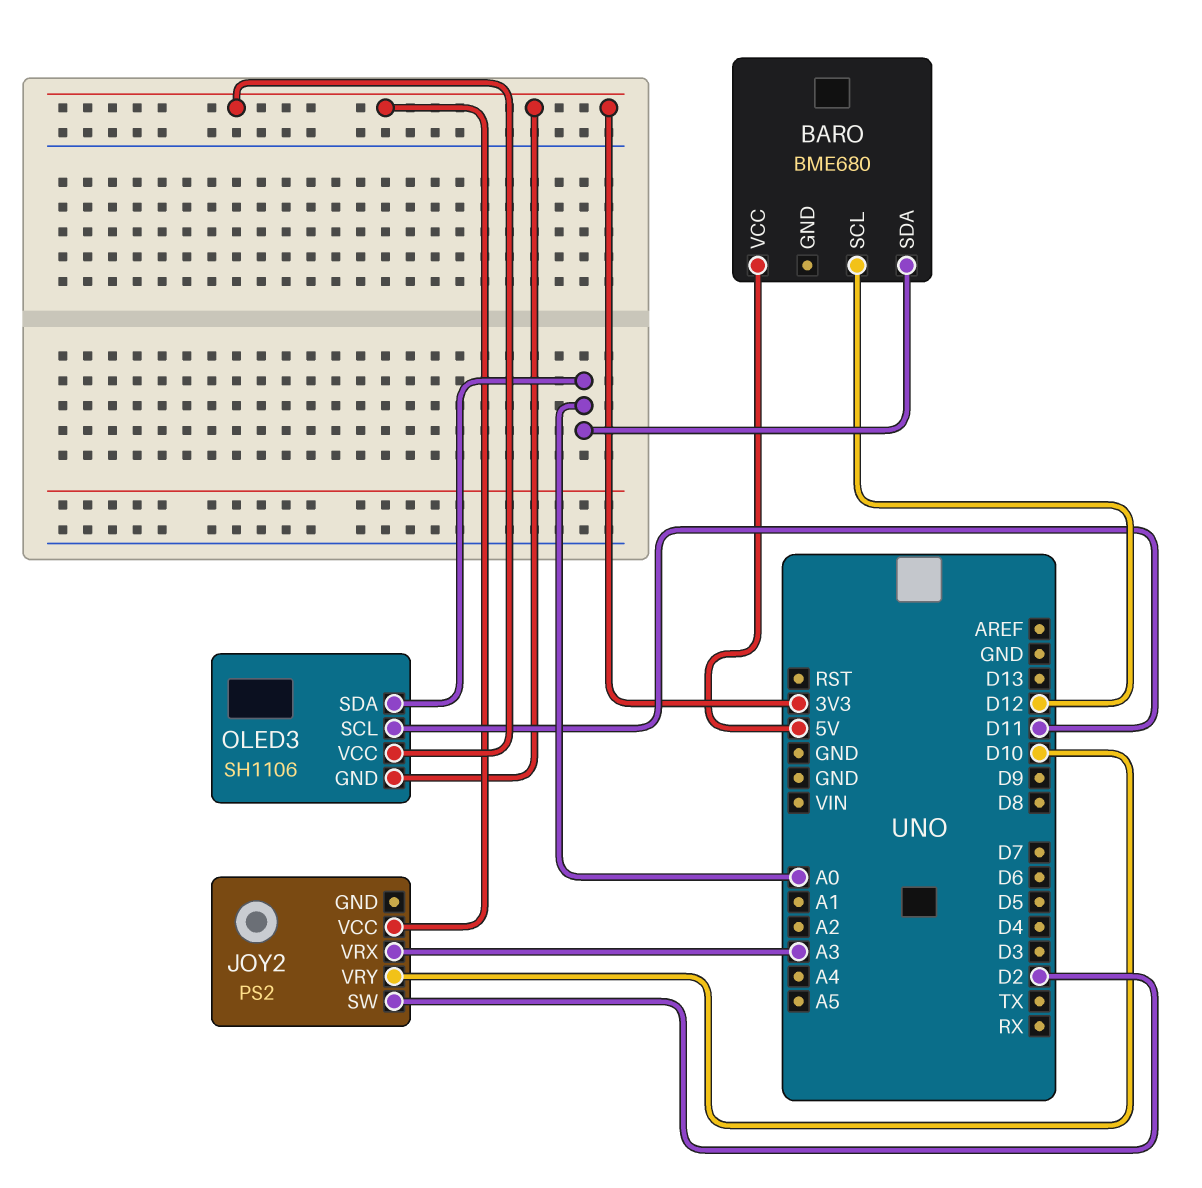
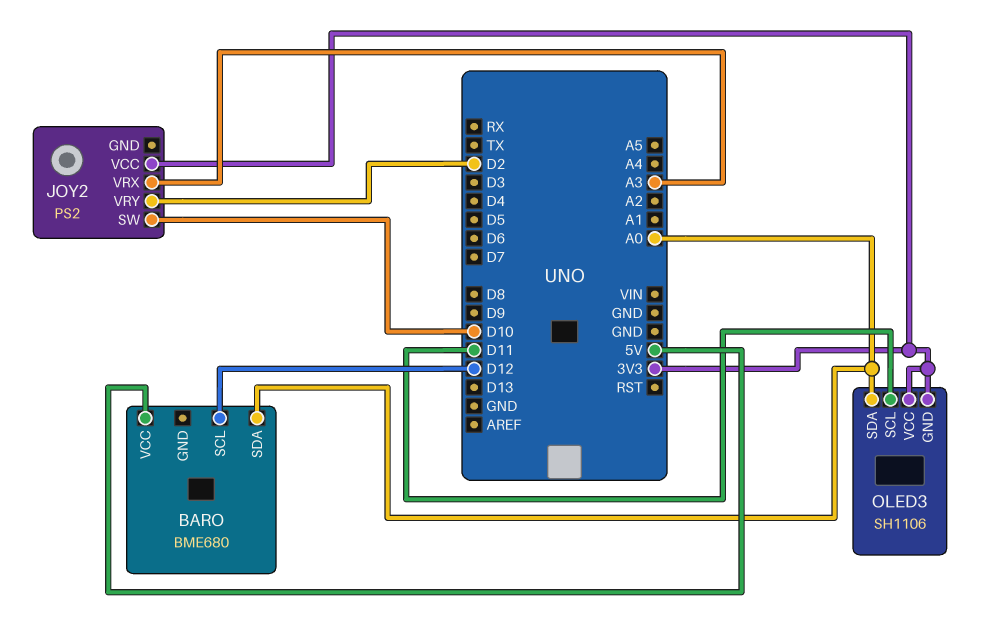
JOY2 pin SW: D2 -> D10
JOY2 pin VRY: D10 -> D2

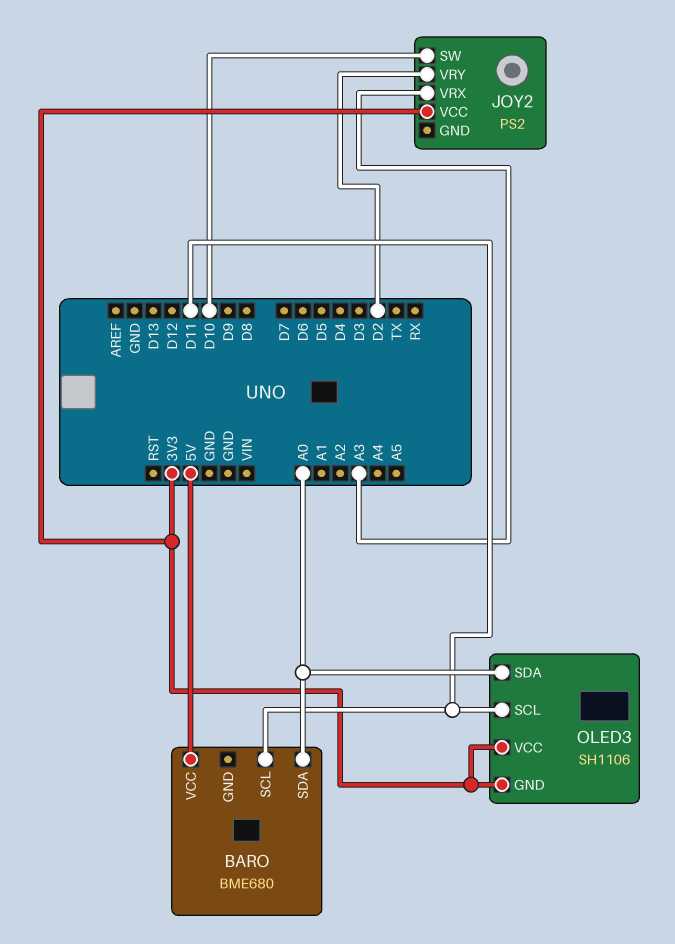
BARO pin SCL: D12 -> D11

